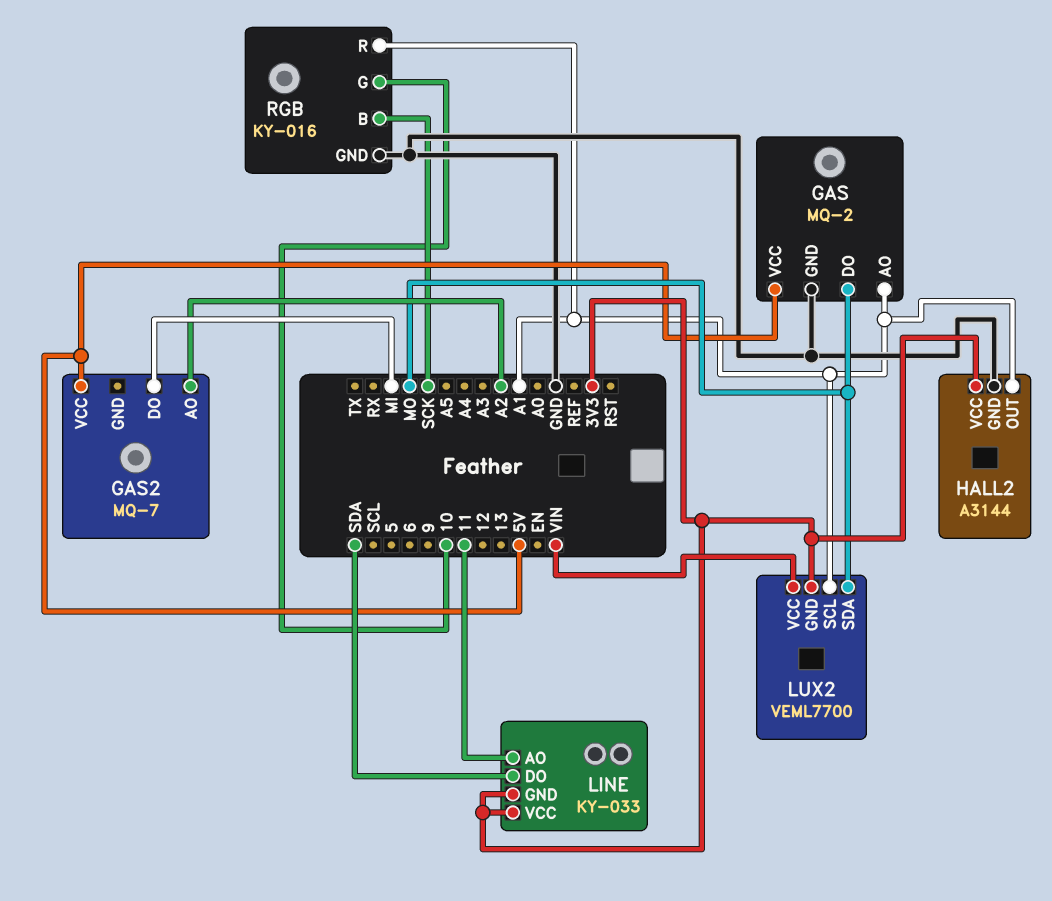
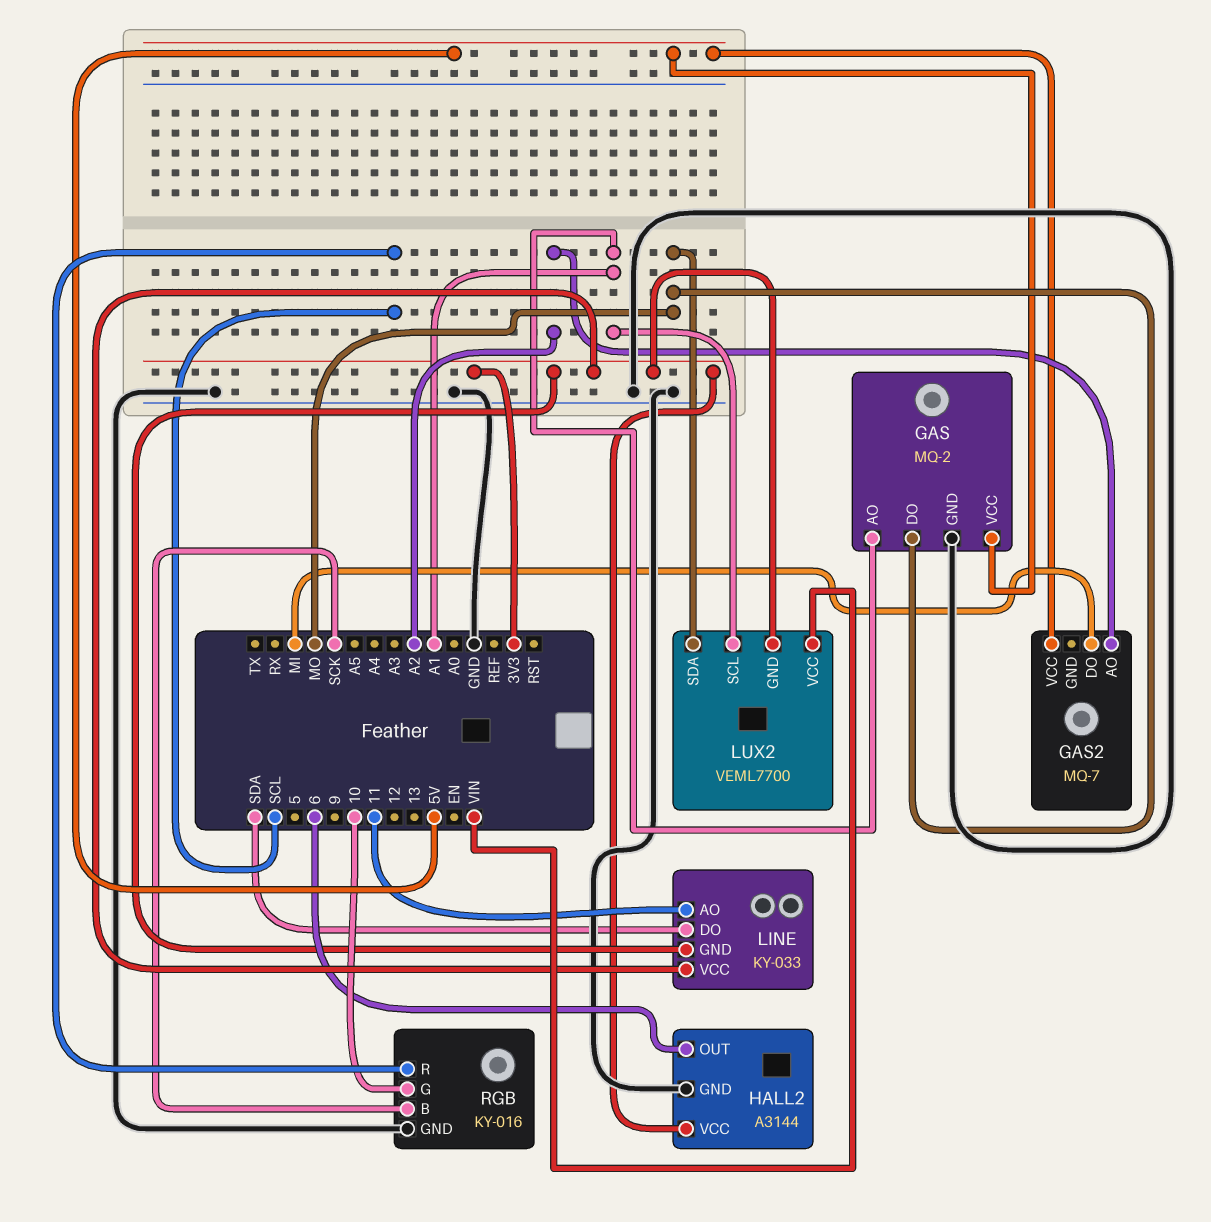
HALL2 pin OUT: A1 -> 6
RGB pin R: A1 -> SCL

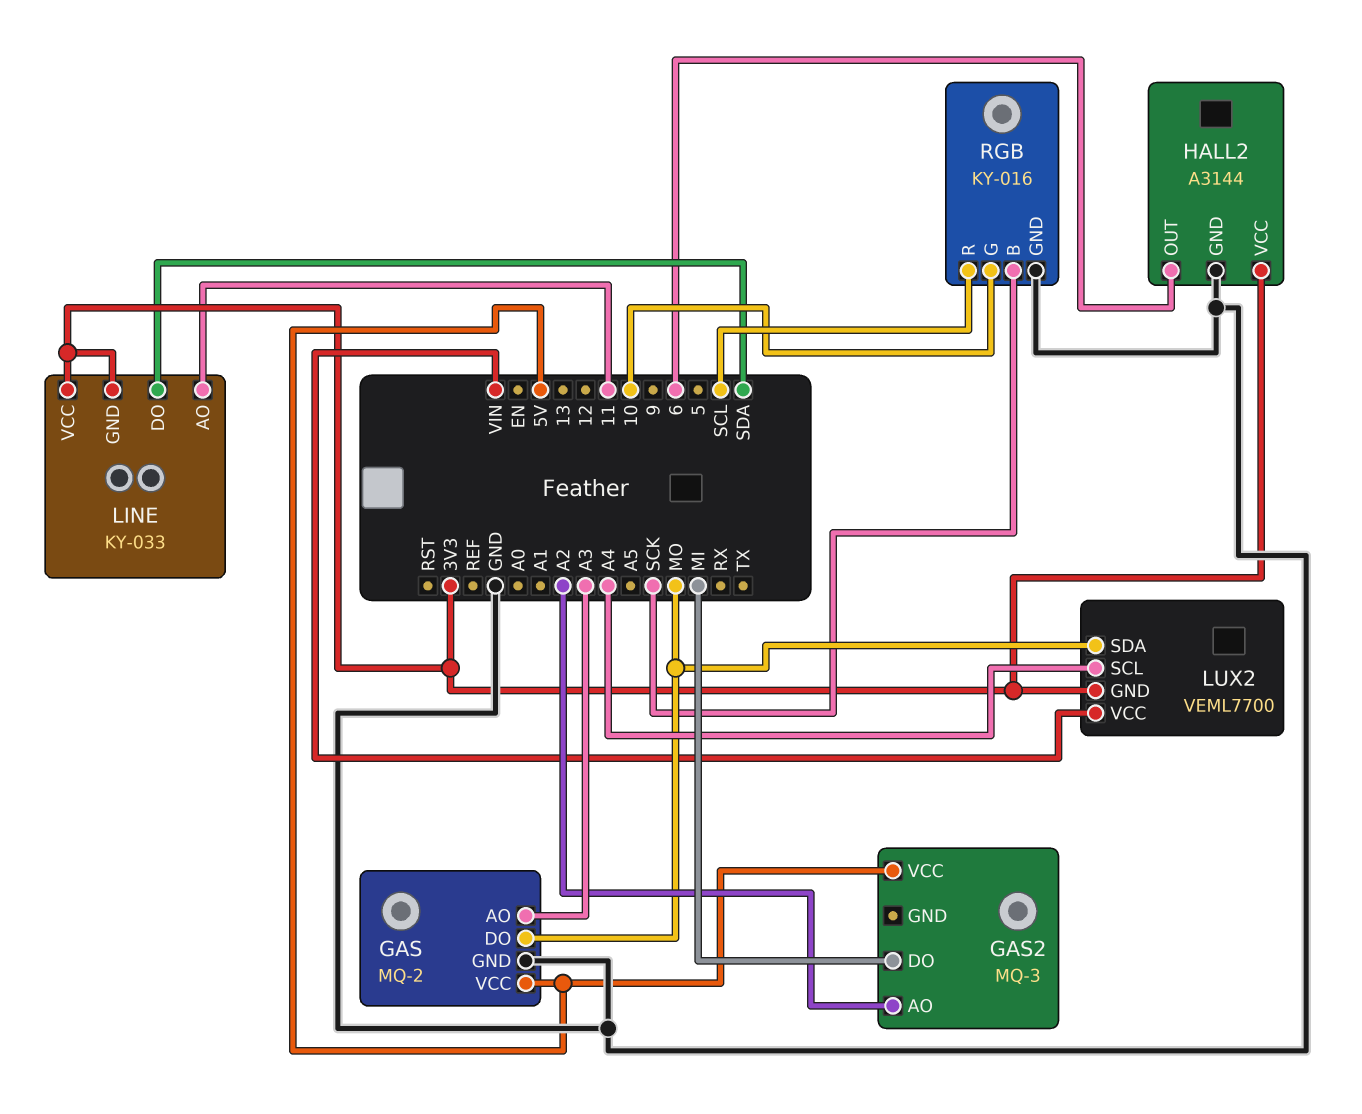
GAS pin AO: A1 -> A3
GAS2: MQ-7 -> MQ-3
LUX2 pin SCL: A1 -> A4

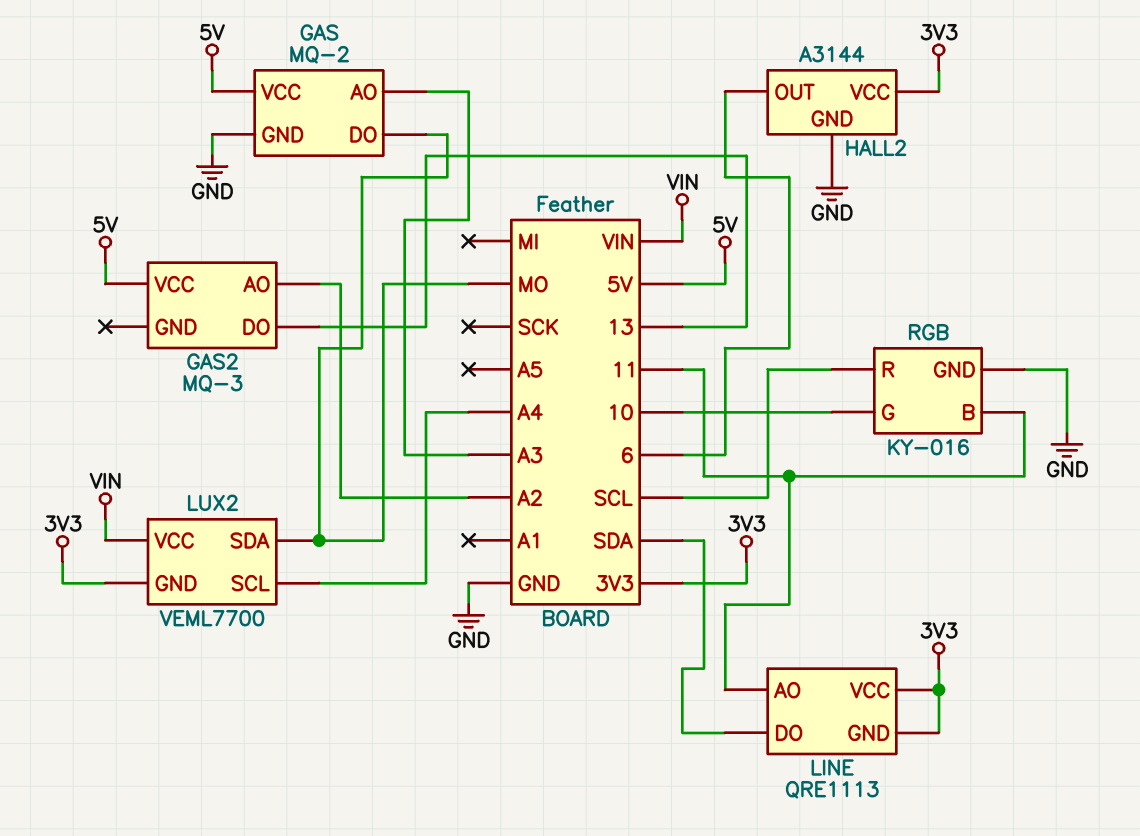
GAS2 pin DO: MI -> 13
LINE: KY-033 -> QRE1113
RGB pin B: SCK -> 11

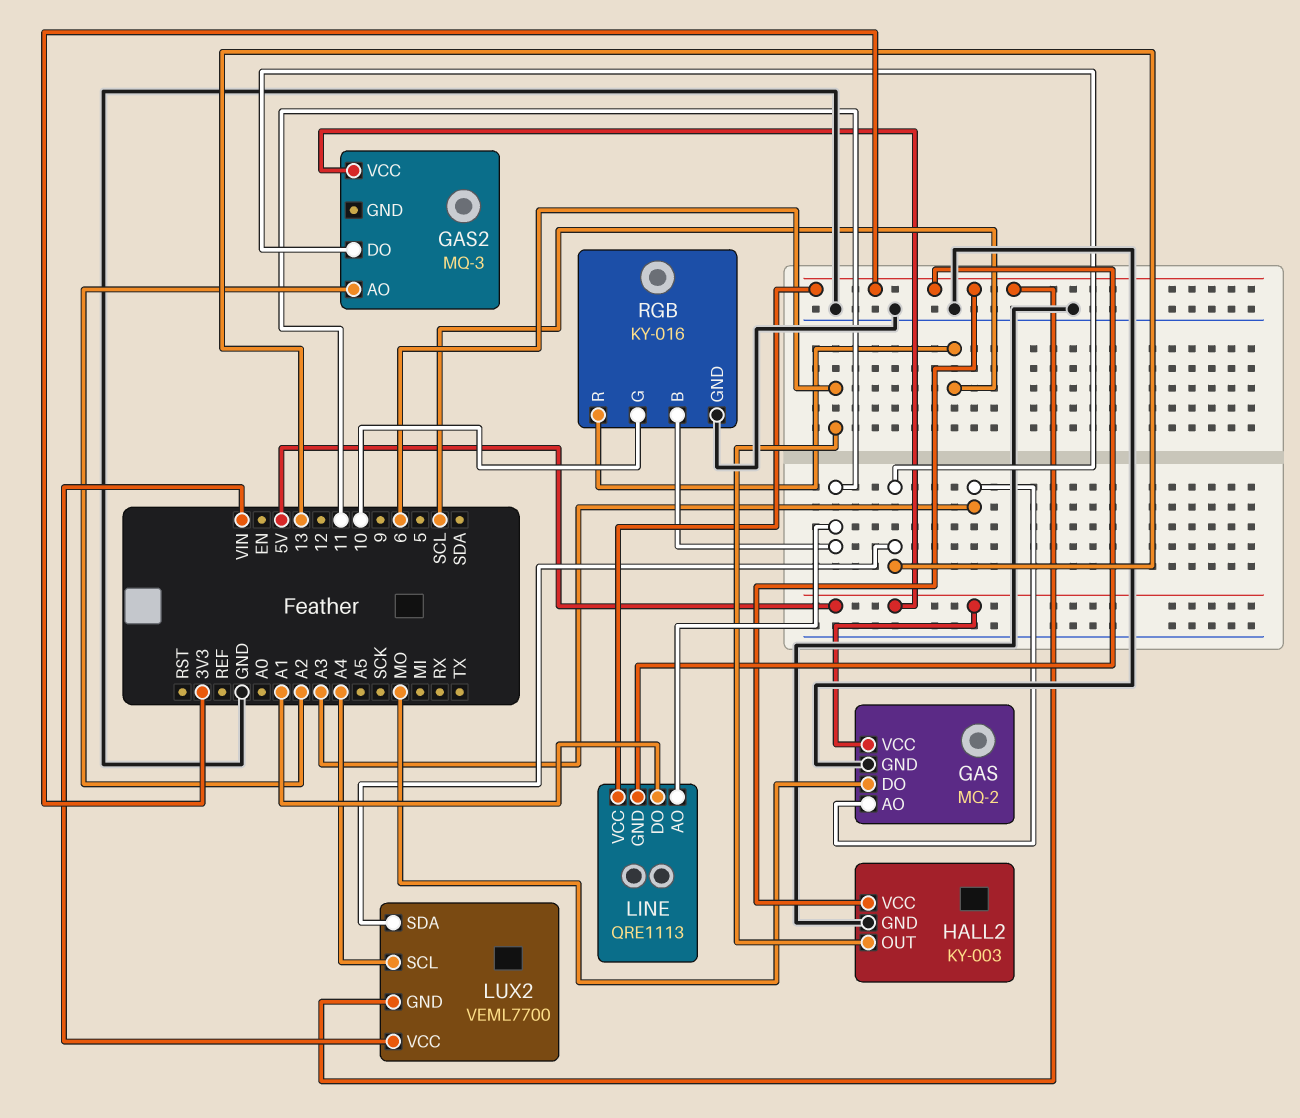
HALL2: A3144 -> KY-003
LINE pin DO: SDA -> A1
LUX2 pin SDA: MO -> 13

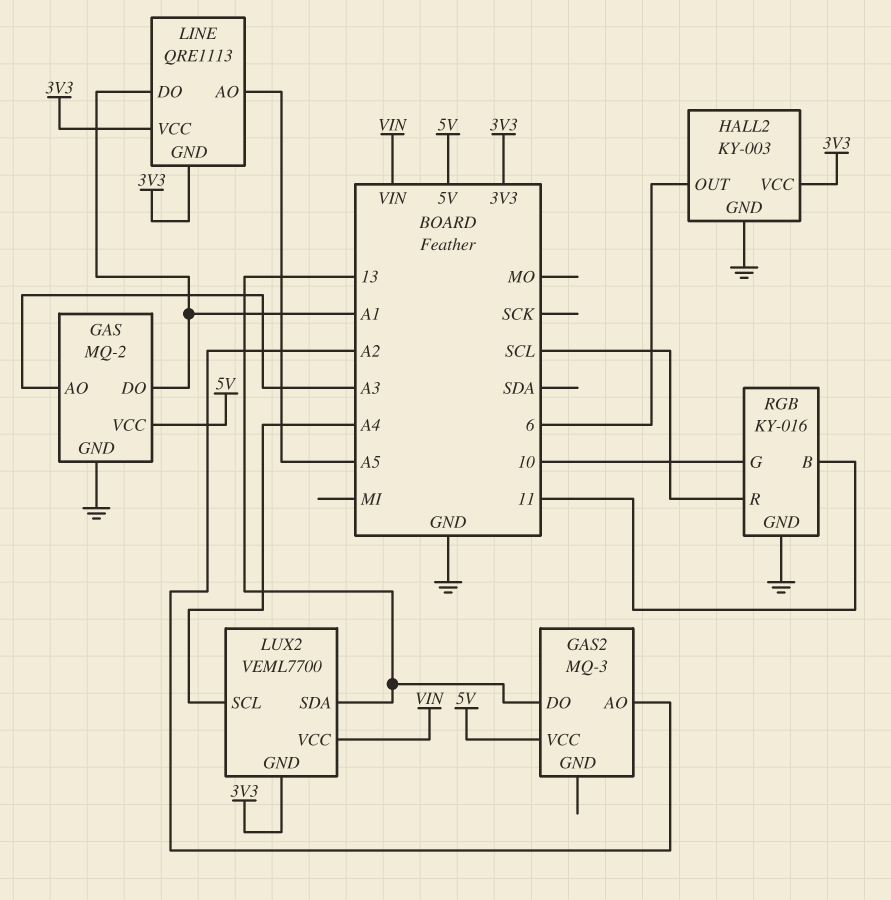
GAS pin DO: MO -> A1
LINE pin AO: 11 -> A5

